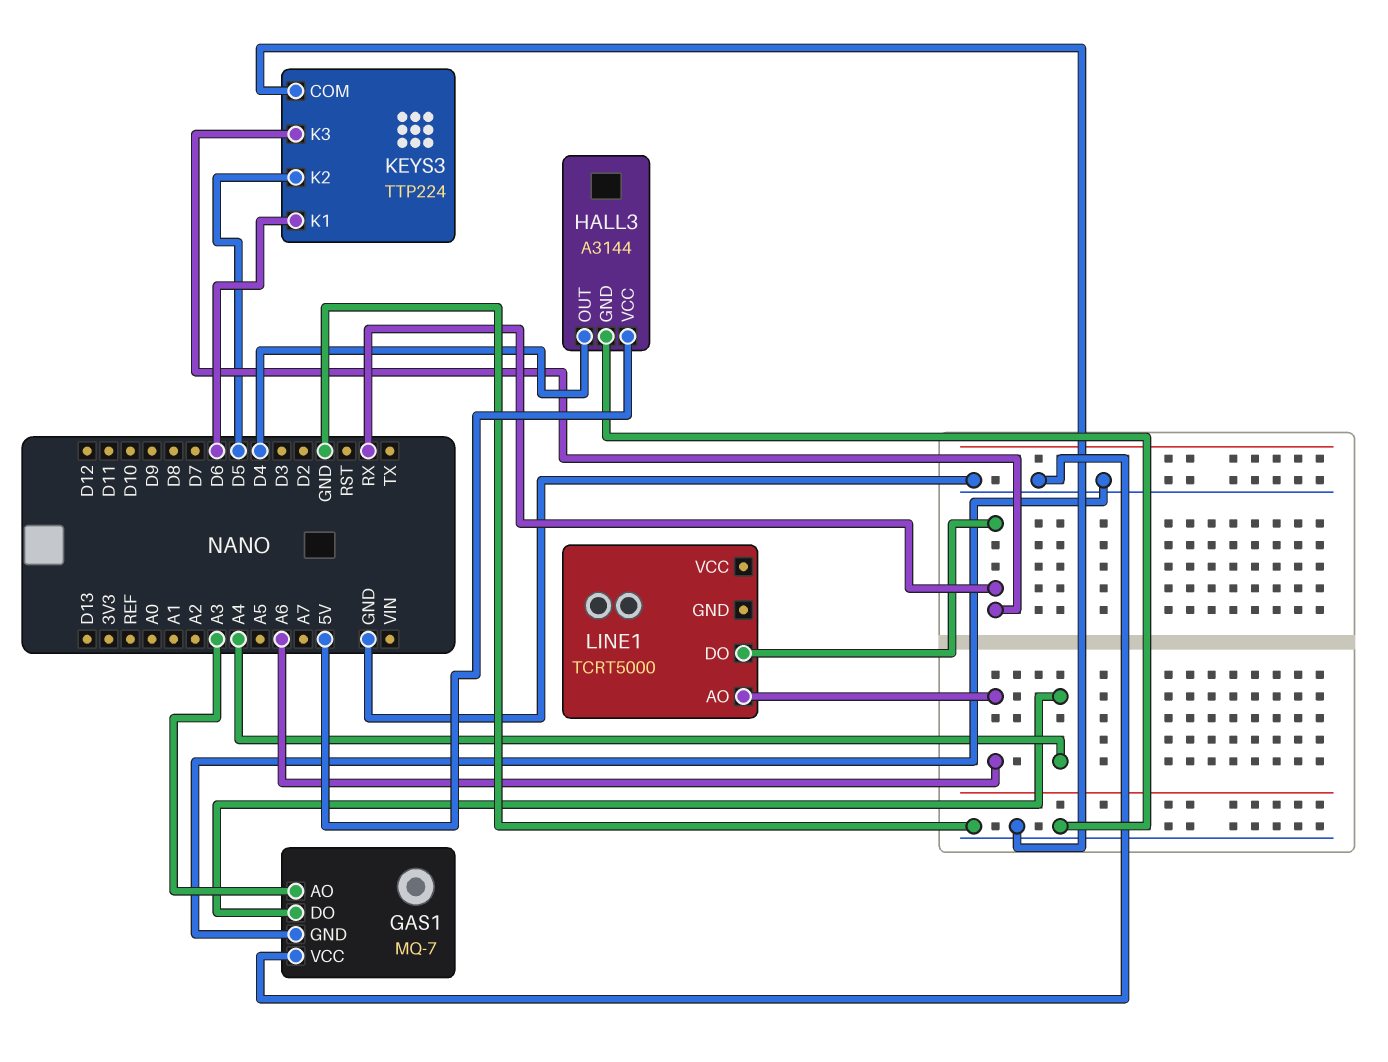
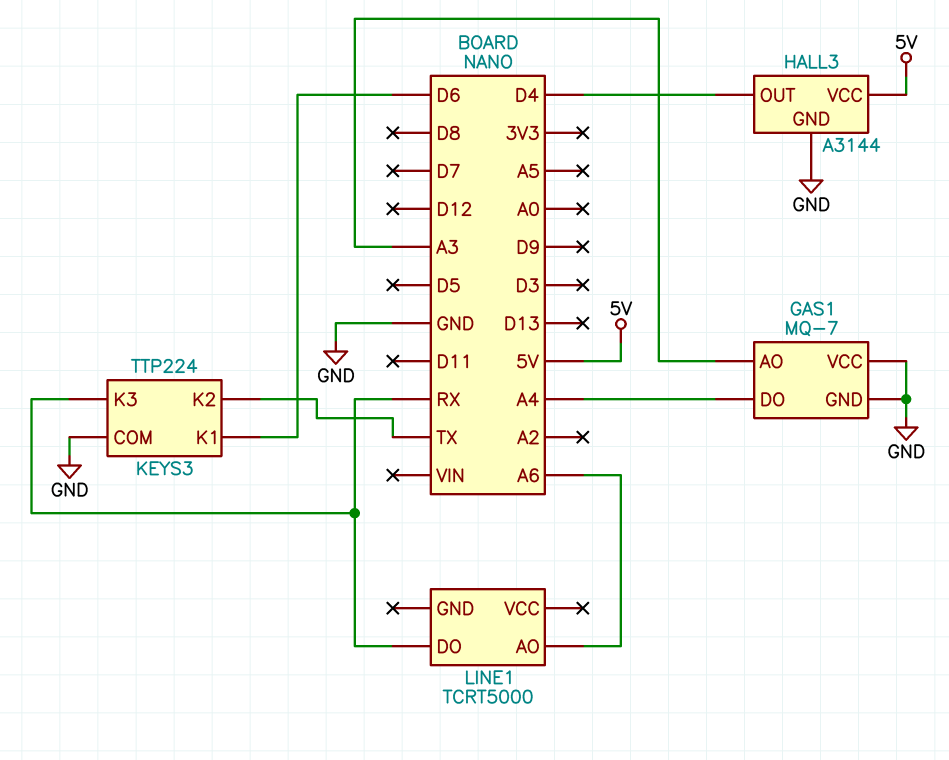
KEYS3 pin K2: D5 -> TX

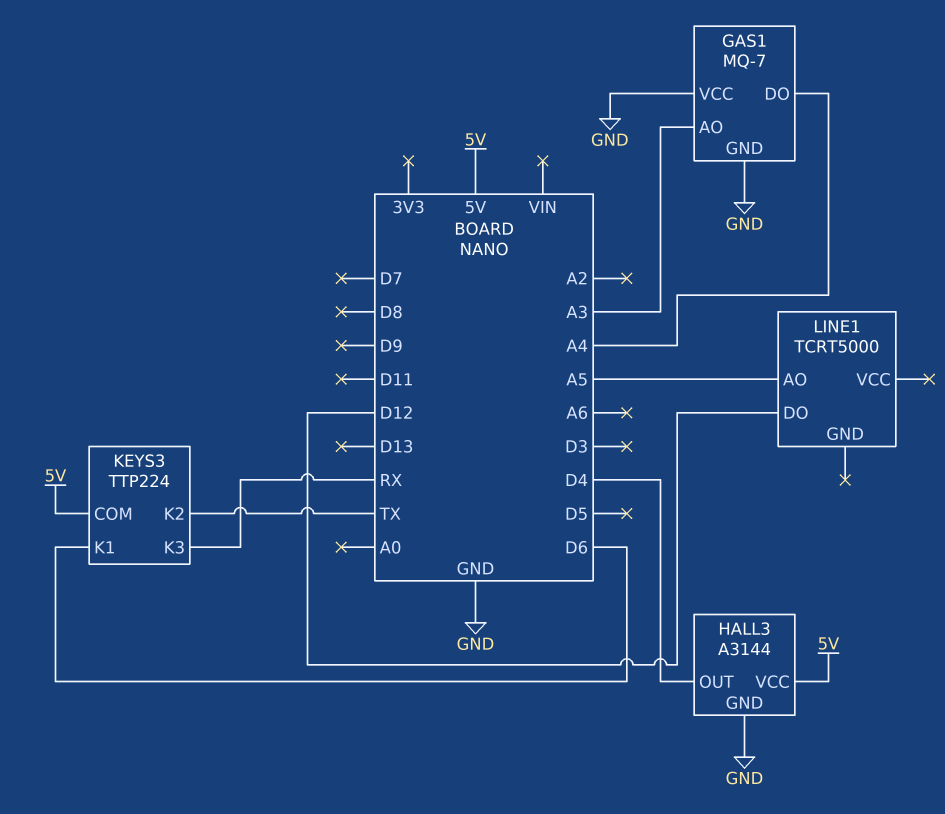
KEYS3 pin COM: GND -> 5V
LINE1 pin AO: A6 -> A5
LINE1 pin DO: RX -> D12

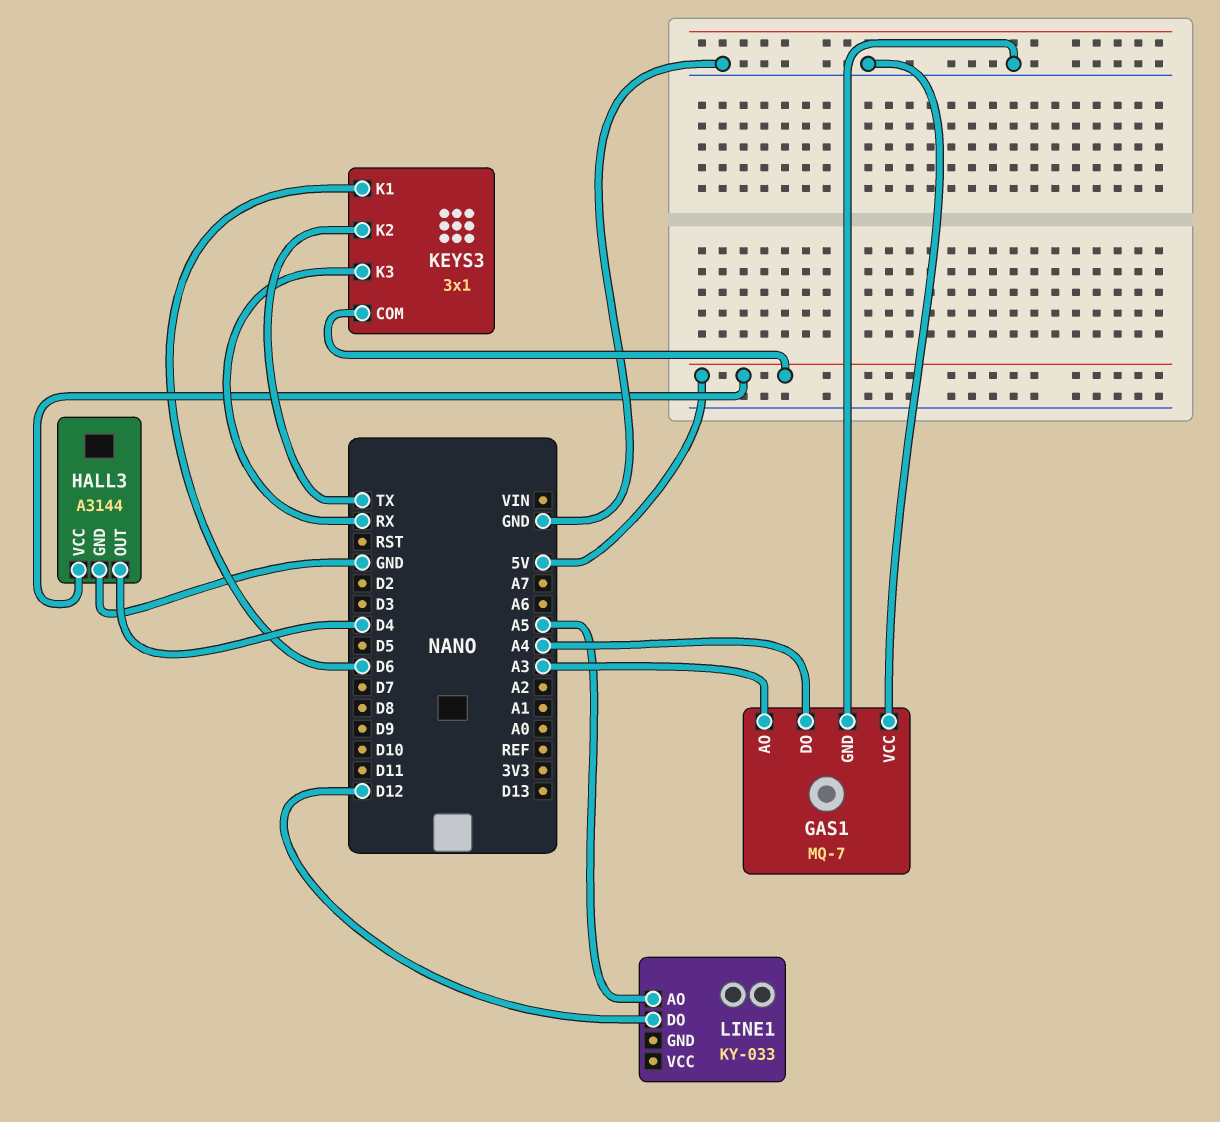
KEYS3: TTP224 -> 3x1
LINE1: TCRT5000 -> KY-033

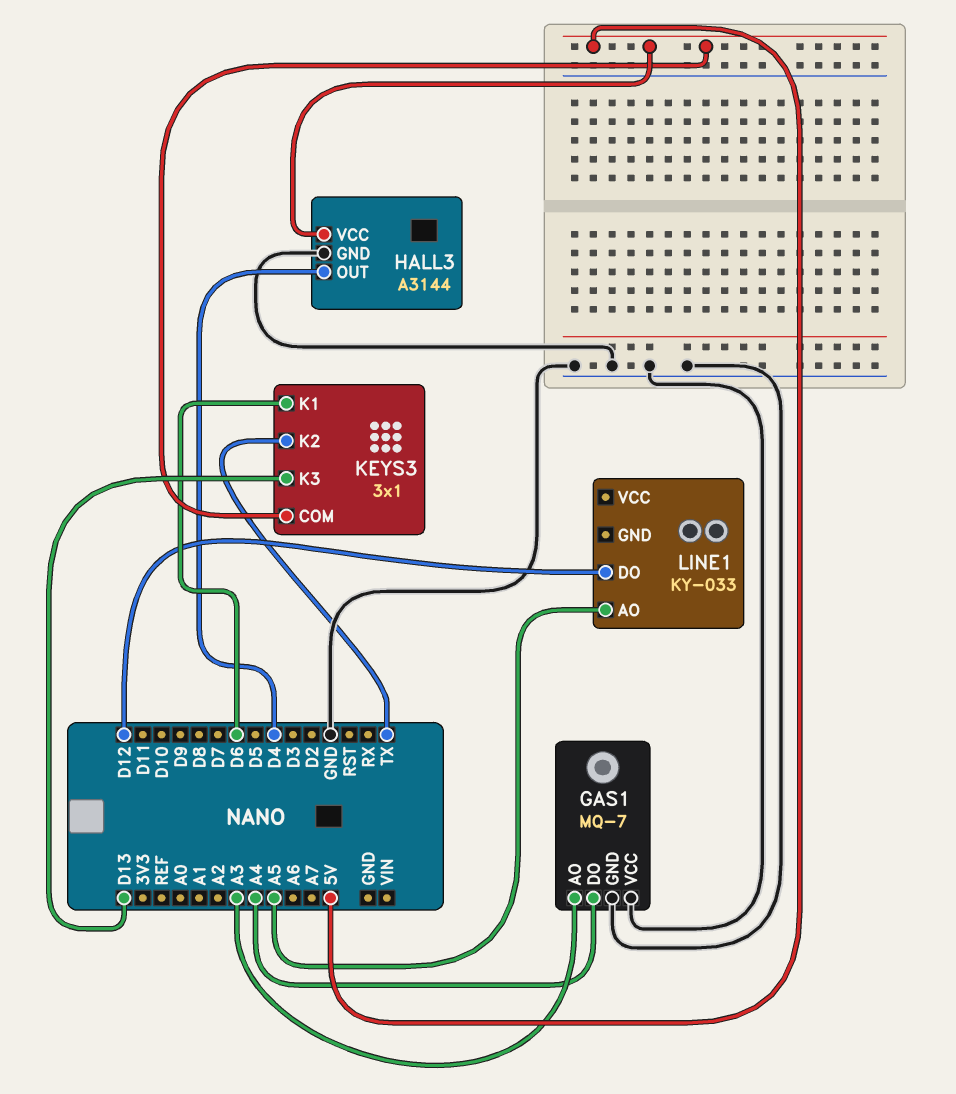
KEYS3 pin K3: RX -> D13

